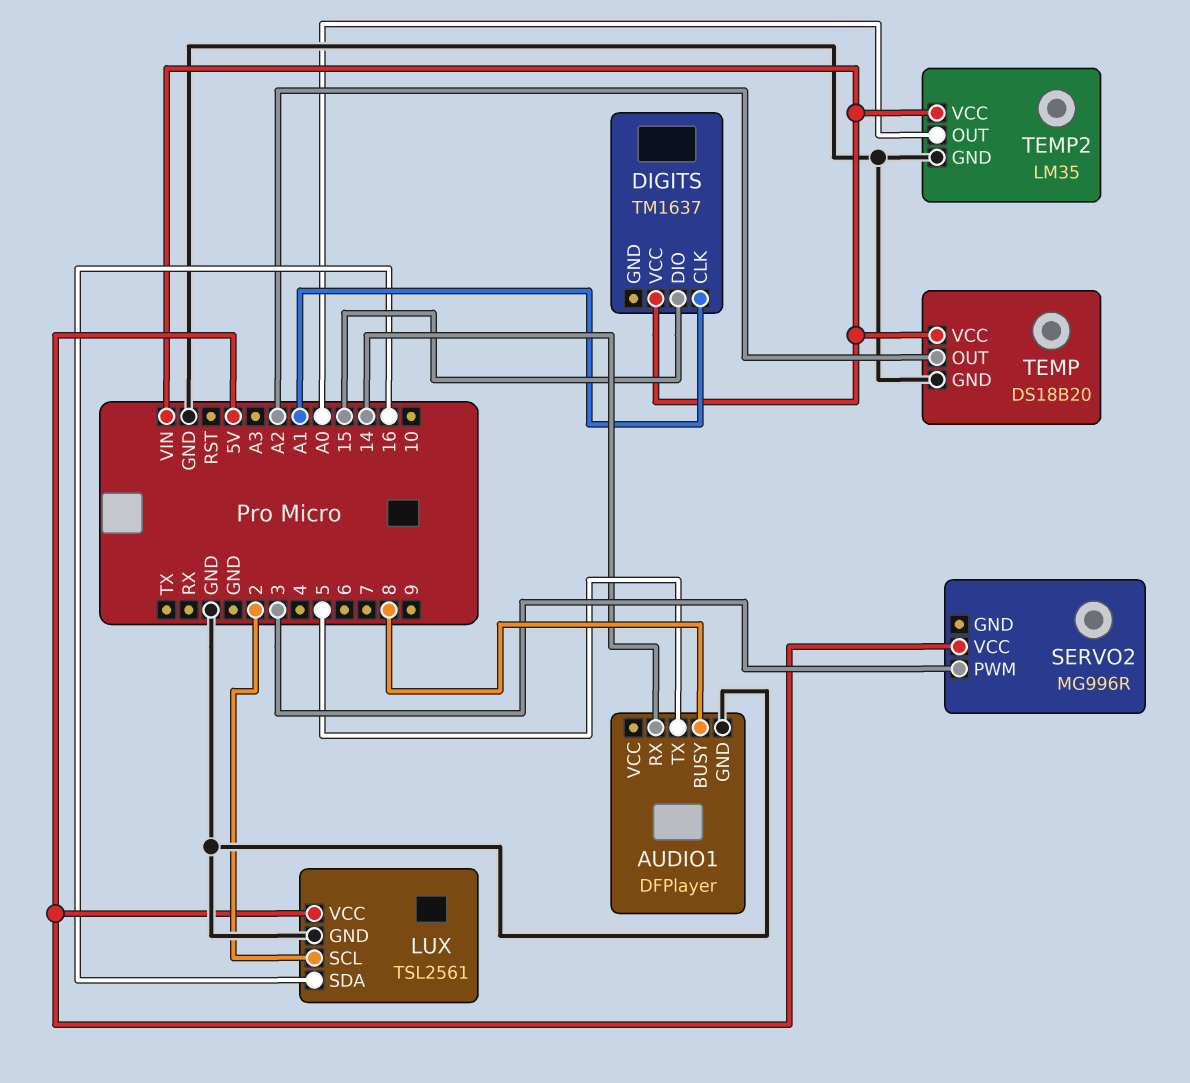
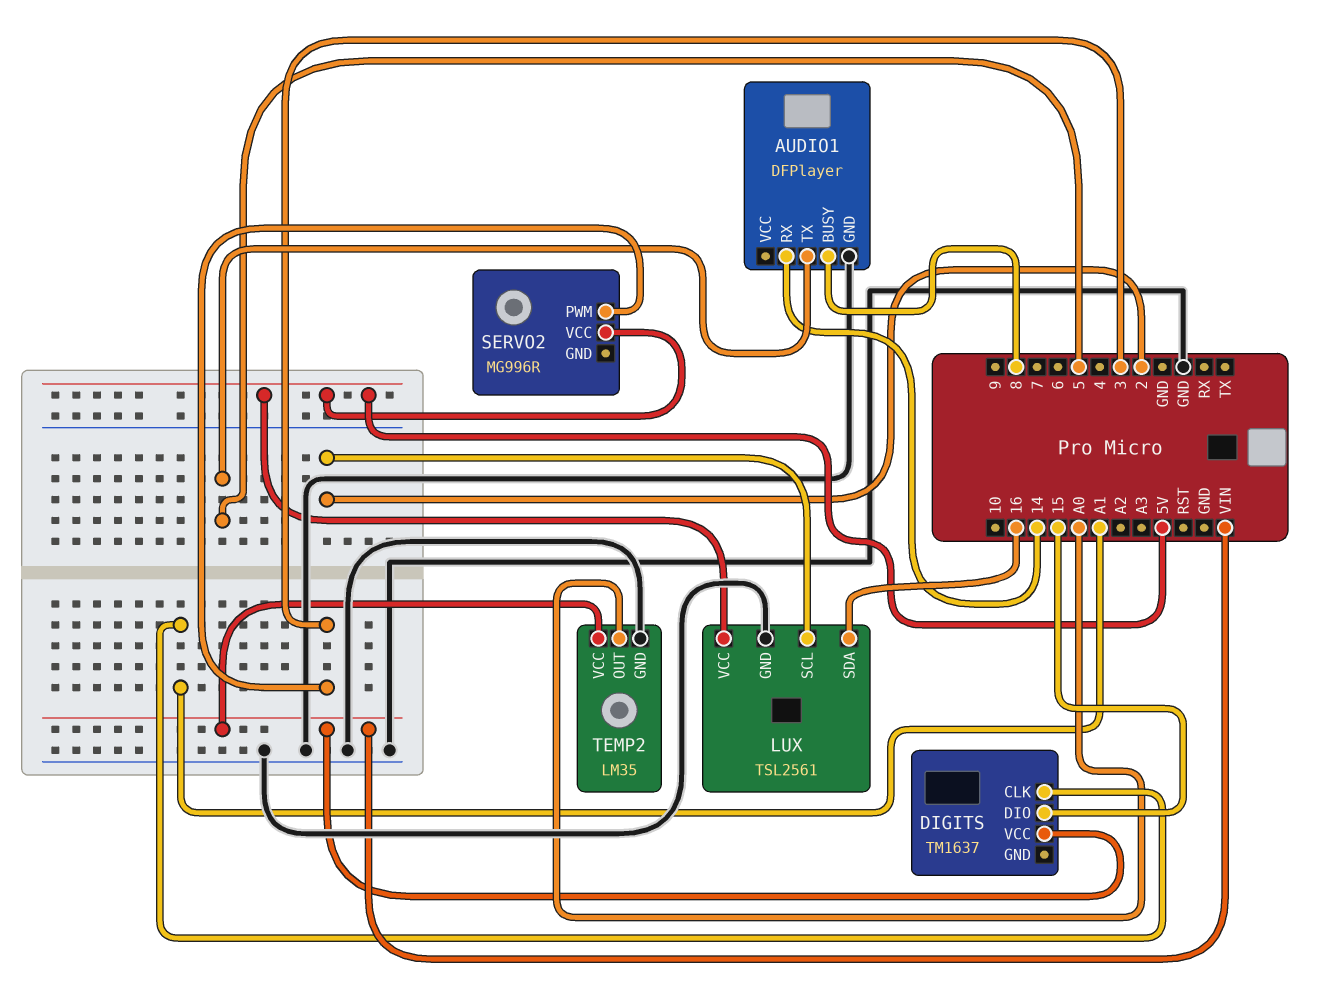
TEMP: DS18B20 -> none
TEMP pin GND: GND -> none
TEMP pin OUT: A2 -> none
TEMP pin VCC: VIN -> none

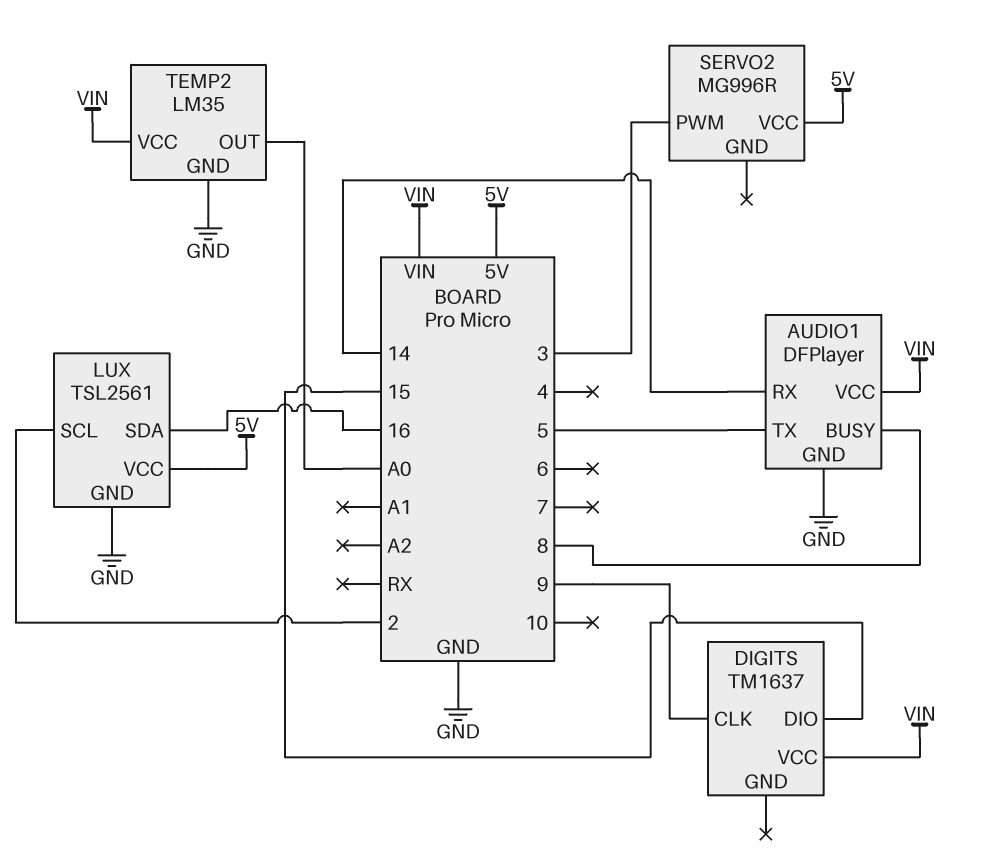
AUDIO1 pin VCC: none -> VIN
DIGITS pin CLK: A1 -> 9

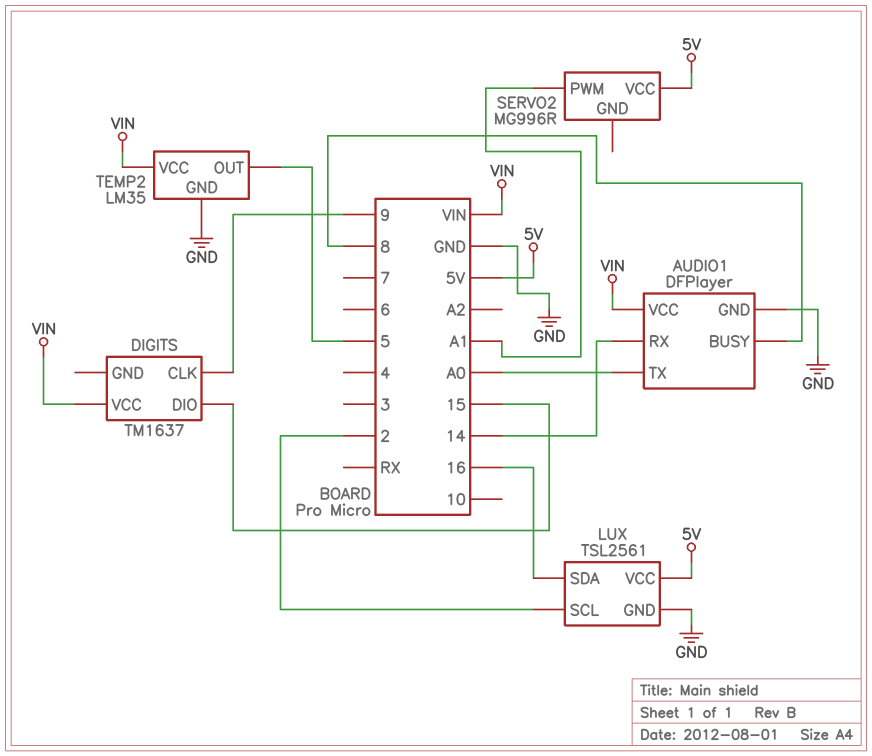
AUDIO1 pin TX: 5 -> A0
SERVO2 pin PWM: 3 -> A1
TEMP2 pin OUT: A0 -> 5

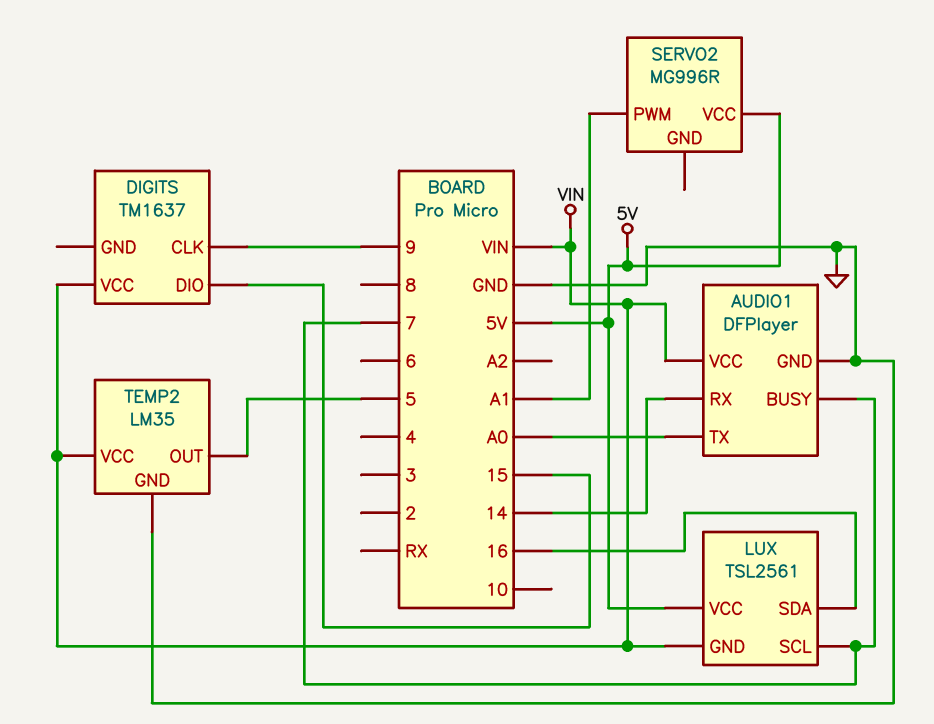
AUDIO1 pin BUSY: 8 -> 7
LUX pin GND: GND -> VIN
LUX pin SCL: 2 -> 7

